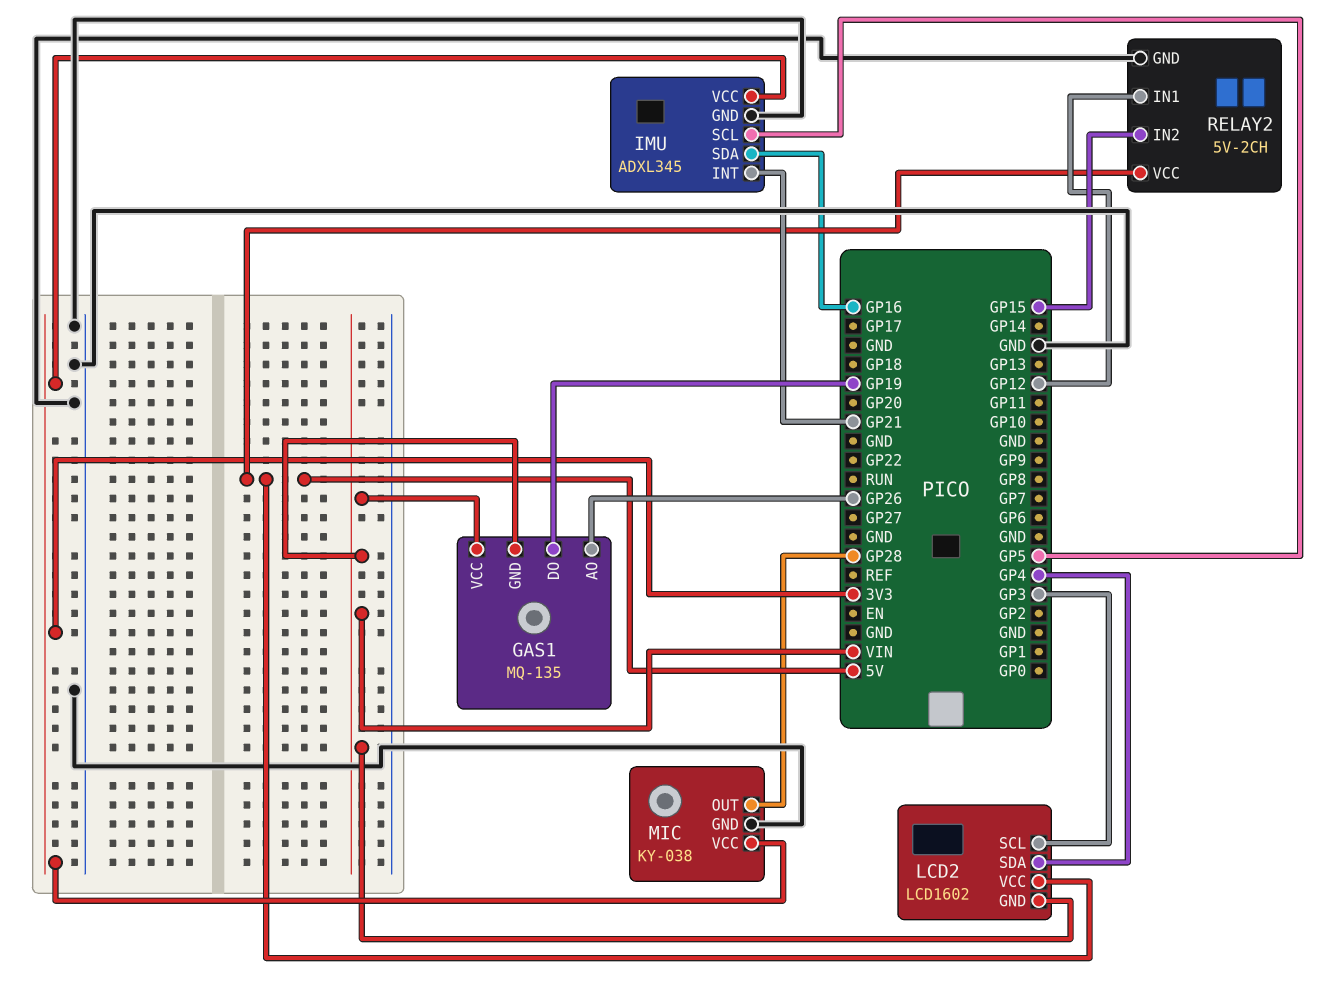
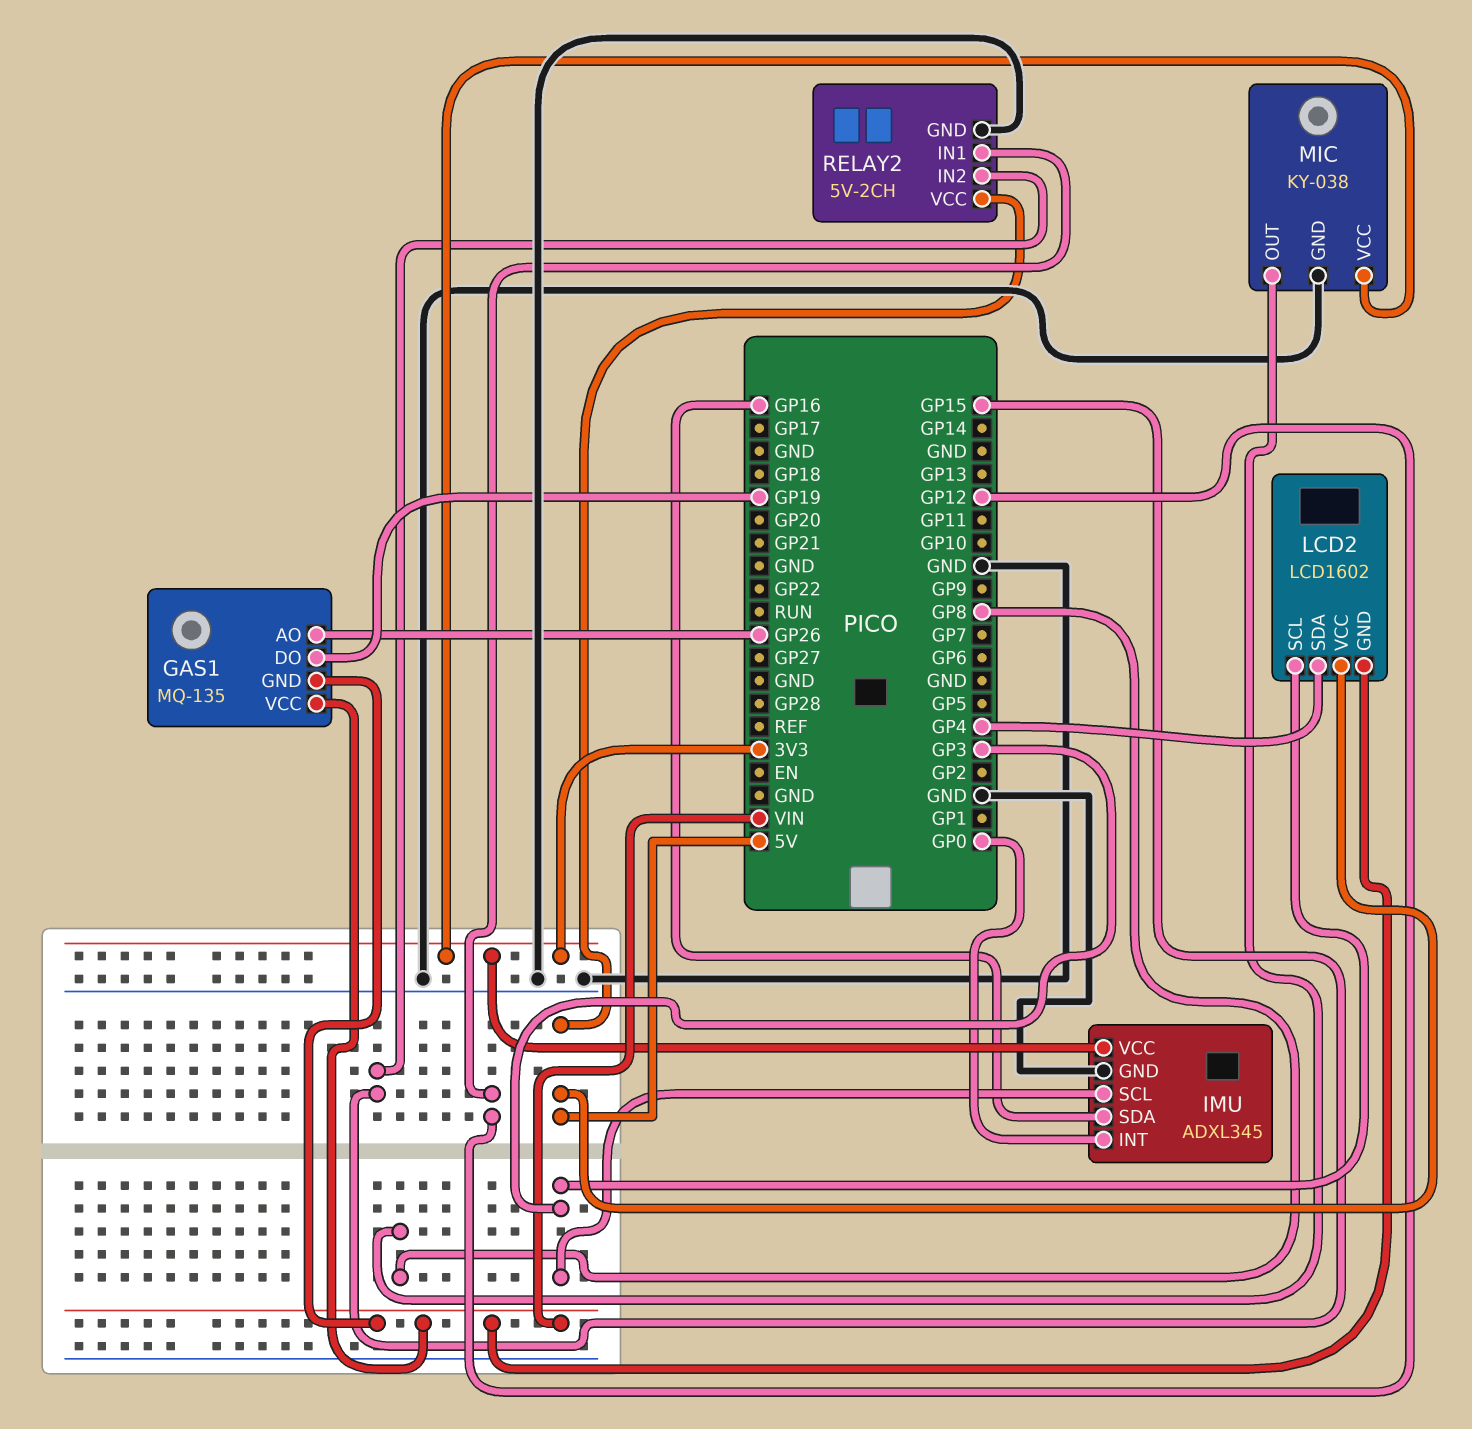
IMU pin INT: GP21 -> GP0
IMU pin SCL: GP5 -> GP3
MIC pin OUT: GP28 -> GP8

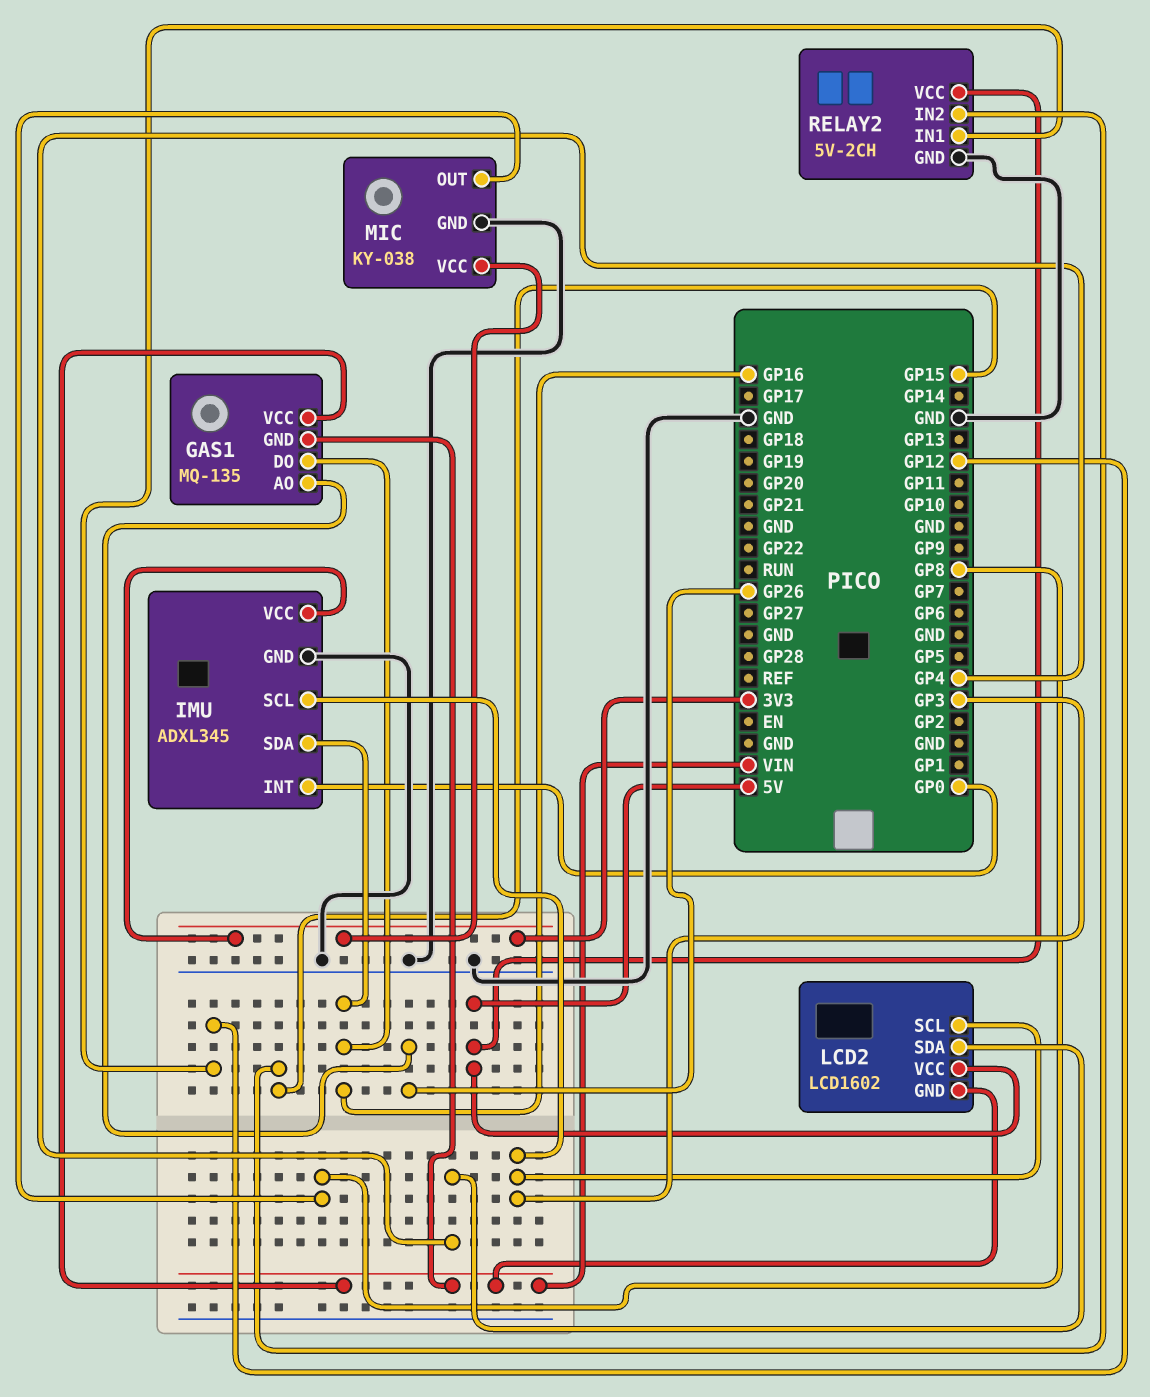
GAS1 pin DO: GP19 -> GP16

